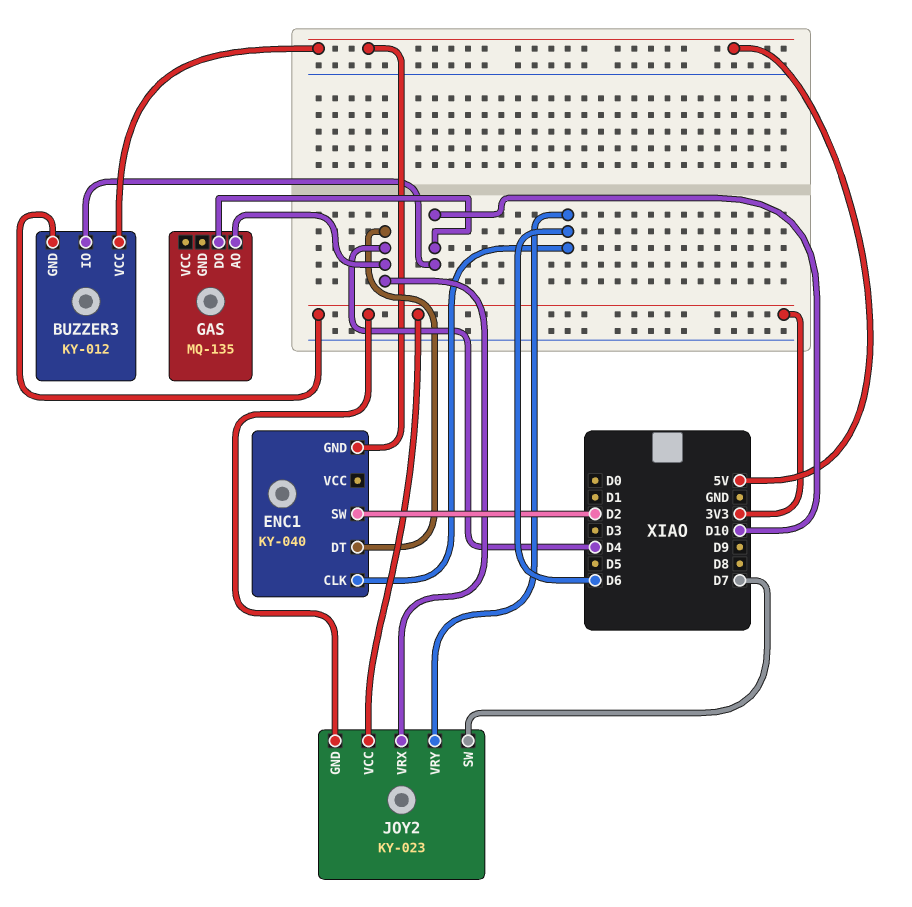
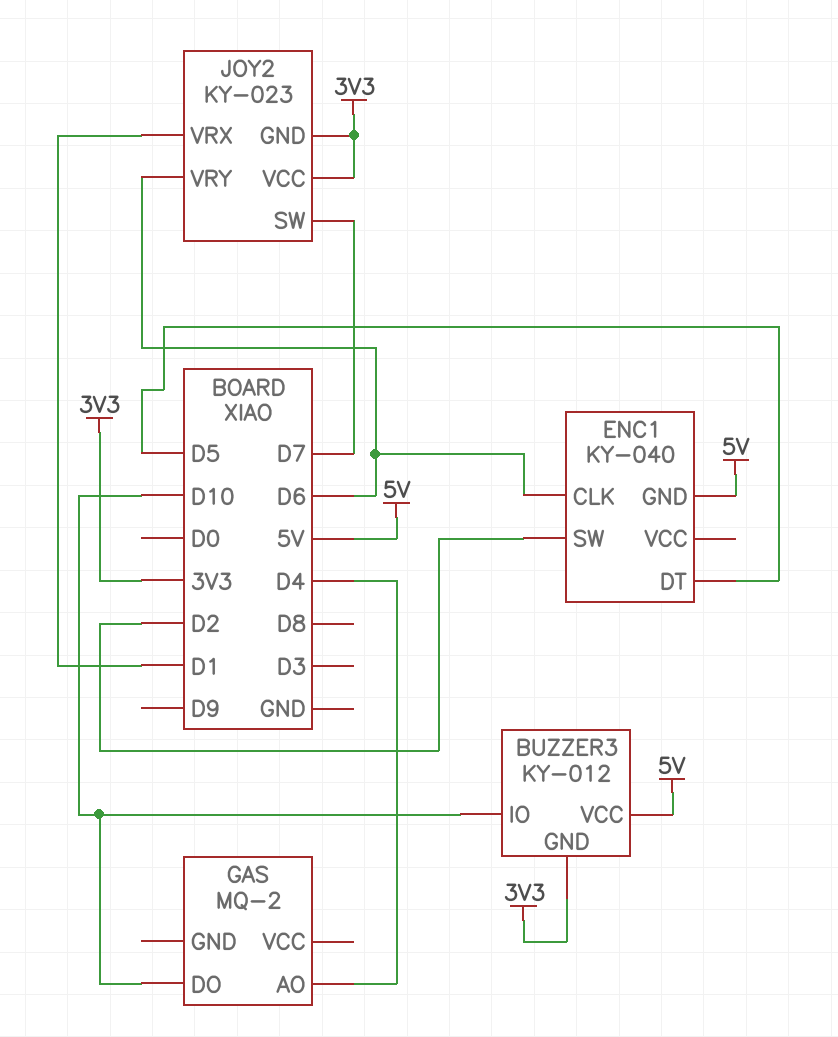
ENC1 pin DT: D4 -> D5
GAS: MQ-135 -> MQ-2
JOY2 pin VRX: D4 -> D1

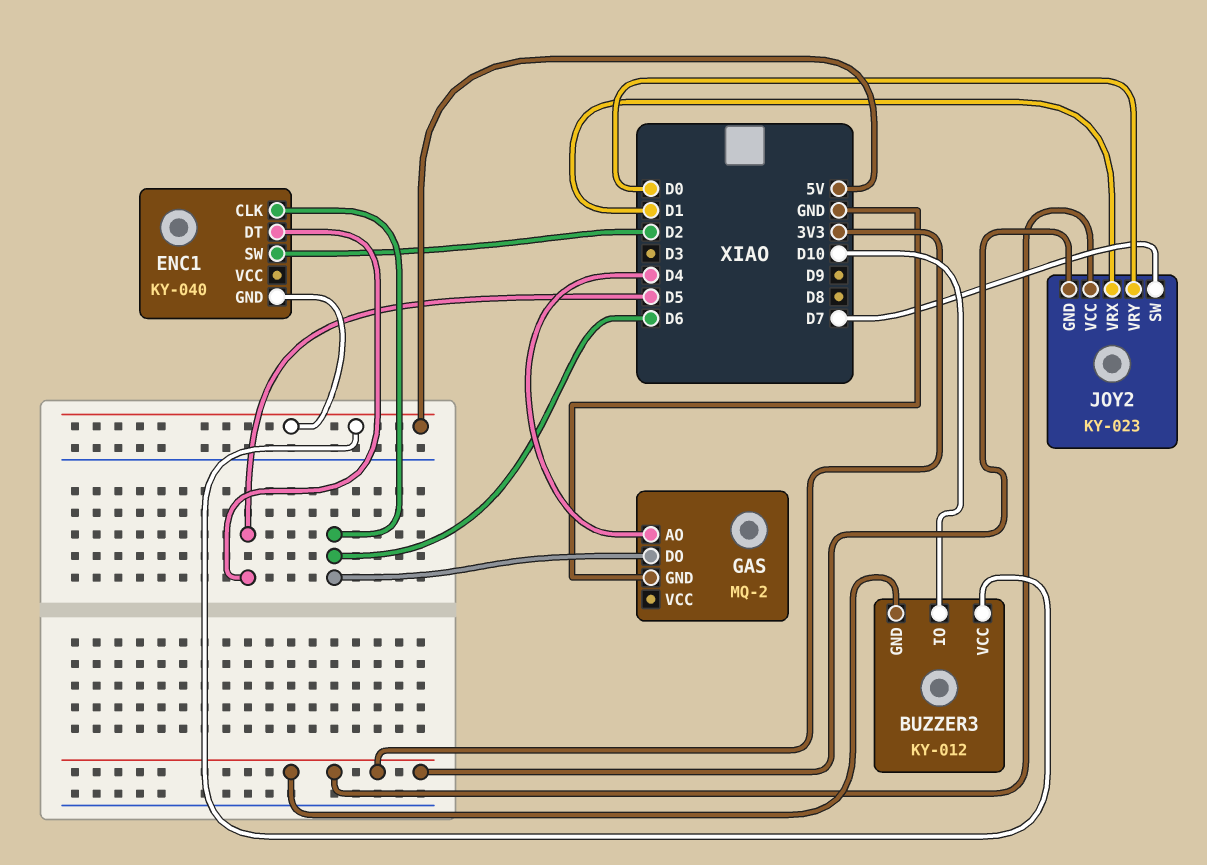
GAS pin DO: D10 -> D6
GAS pin GND: none -> GND
JOY2 pin VRY: D6 -> D0

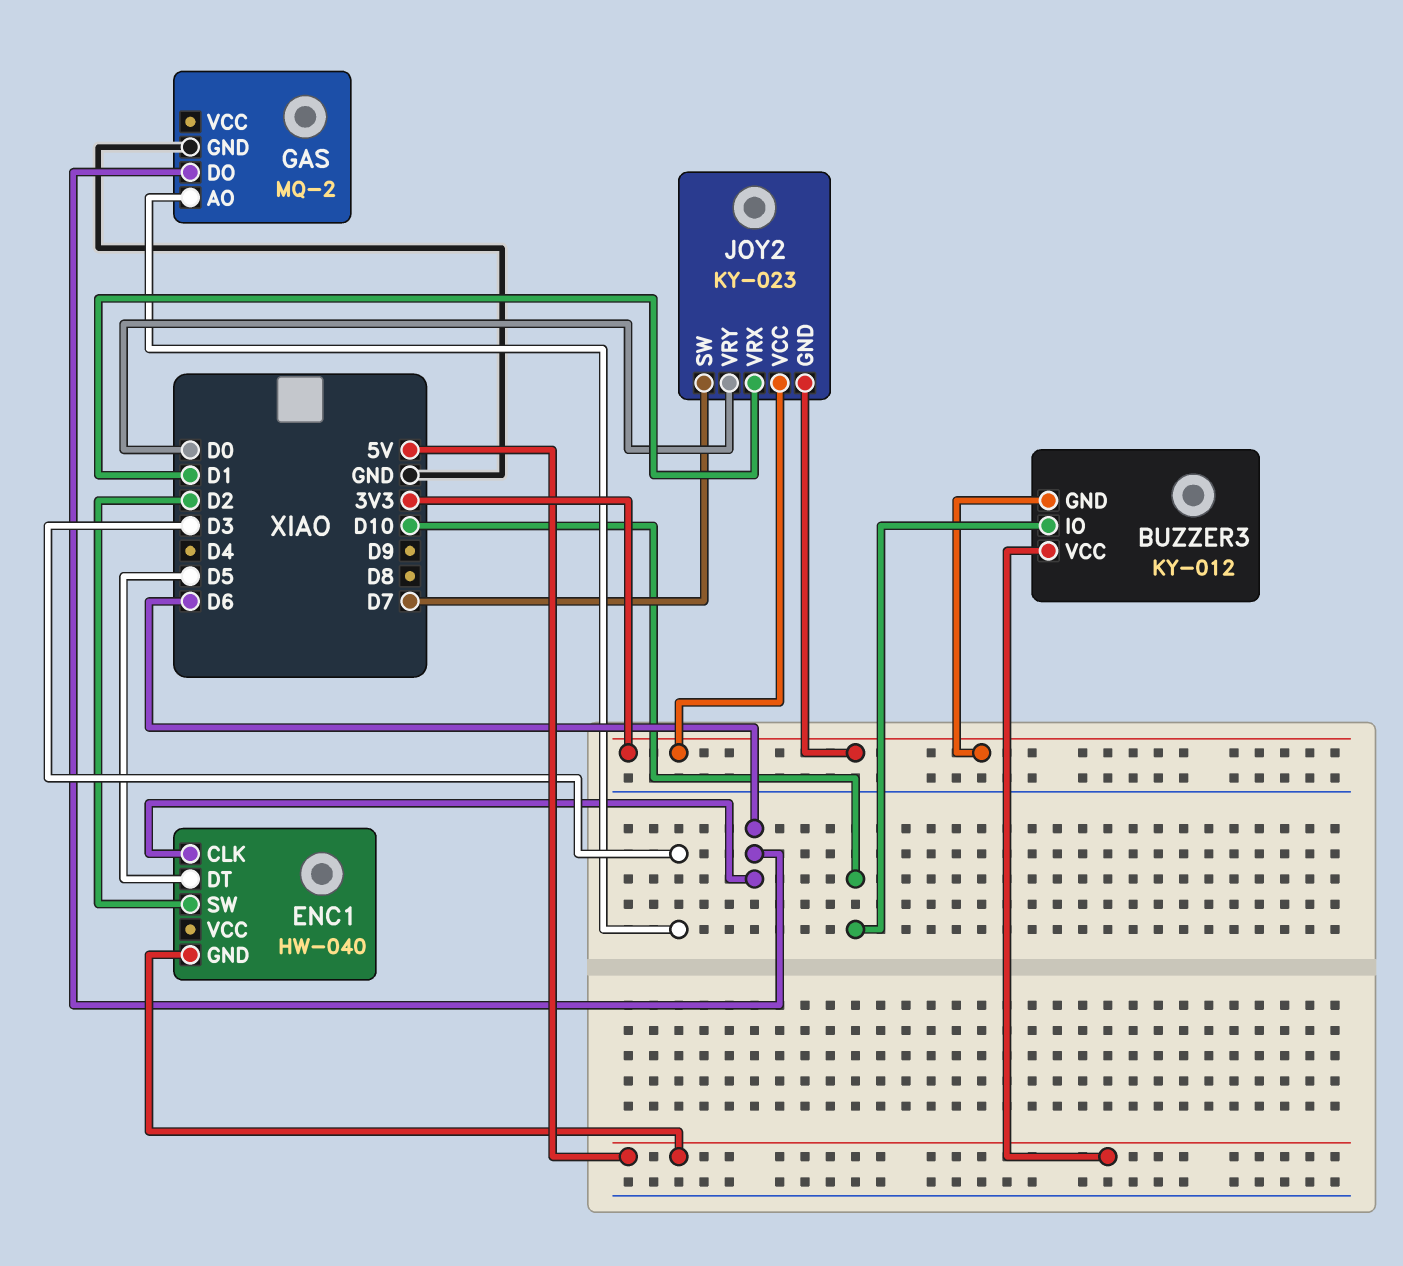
ENC1: KY-040 -> HW-040
GAS pin AO: D4 -> D3

